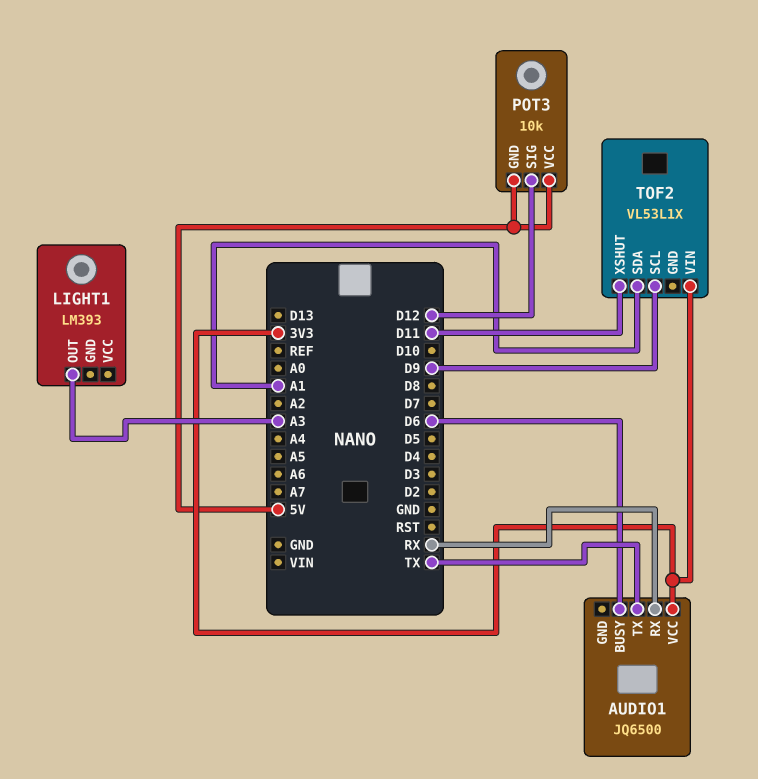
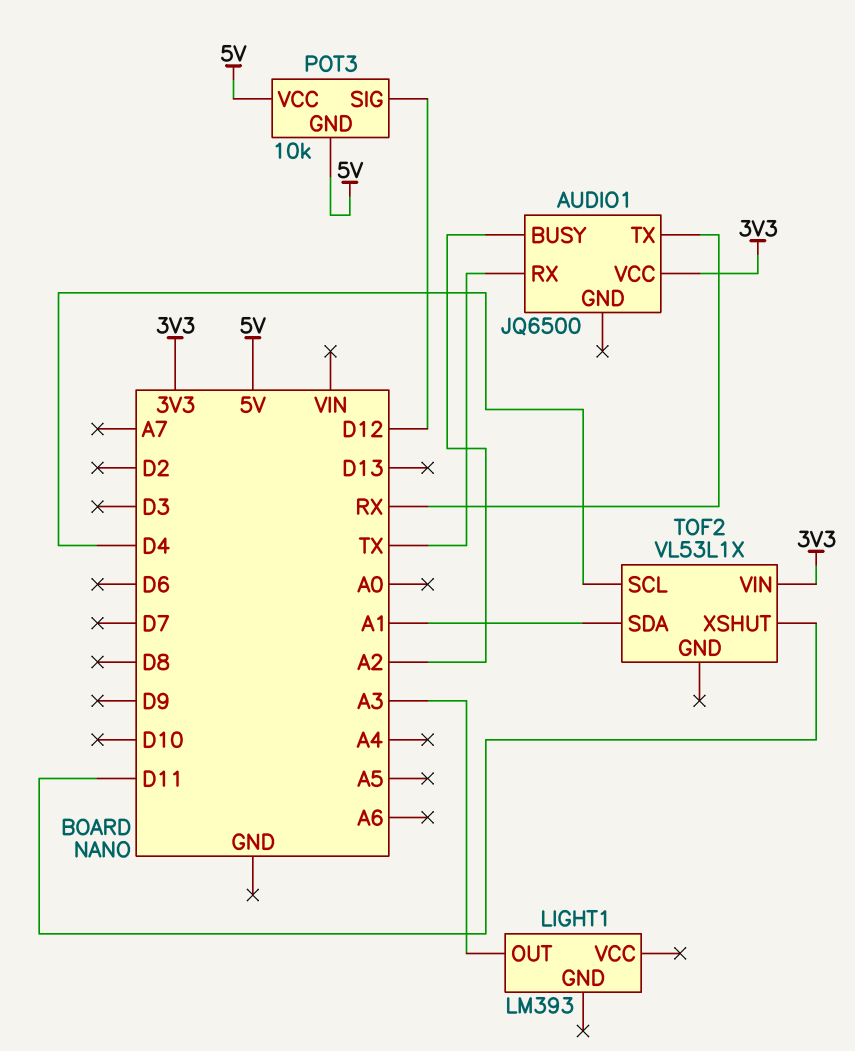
AUDIO1 pin BUSY: D6 -> A2
AUDIO1 pin RX: RX -> TX
AUDIO1 pin TX: TX -> RX
TOF2 pin SCL: D9 -> D4

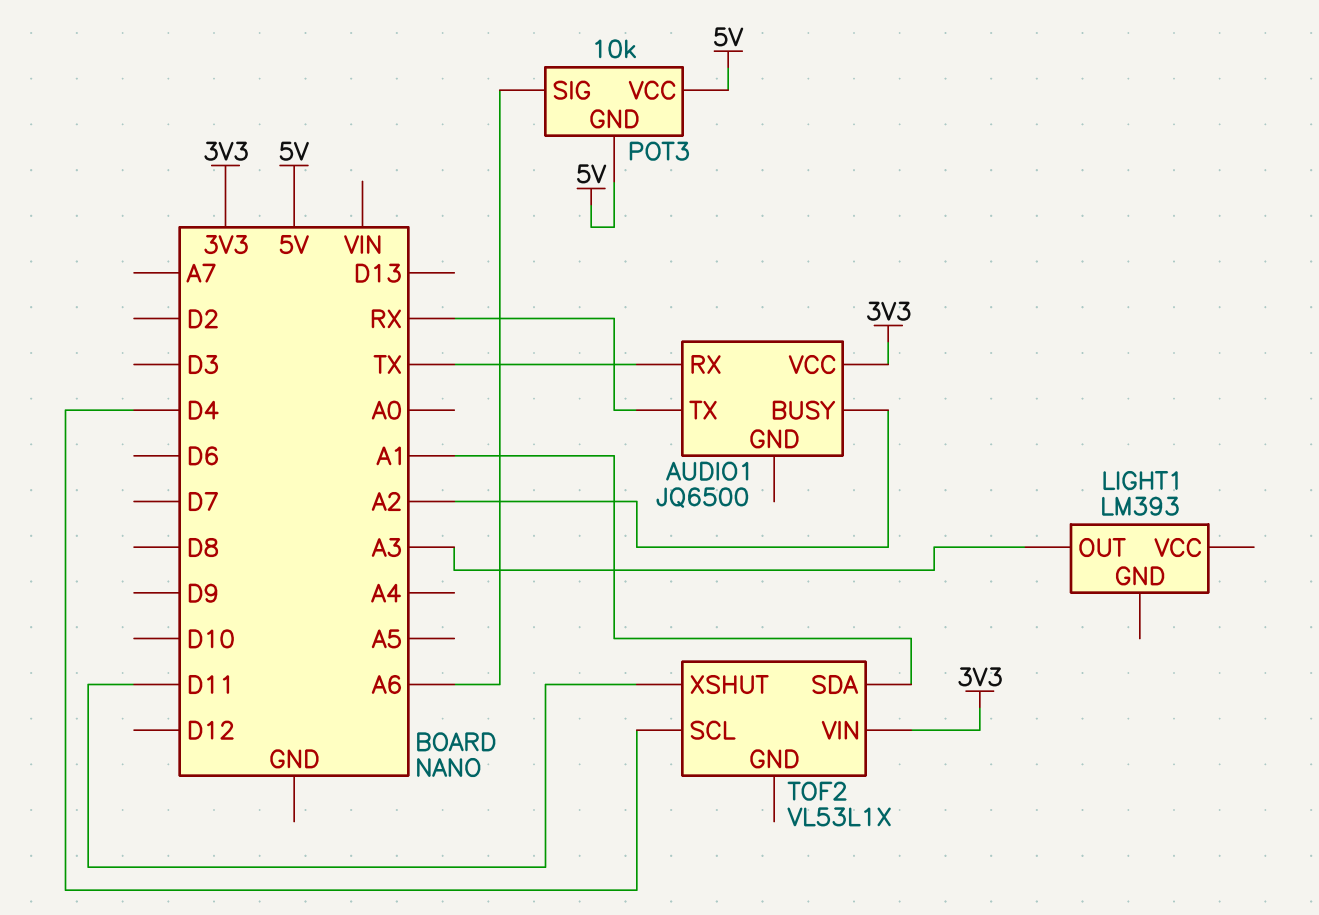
POT3 pin SIG: D12 -> A6

